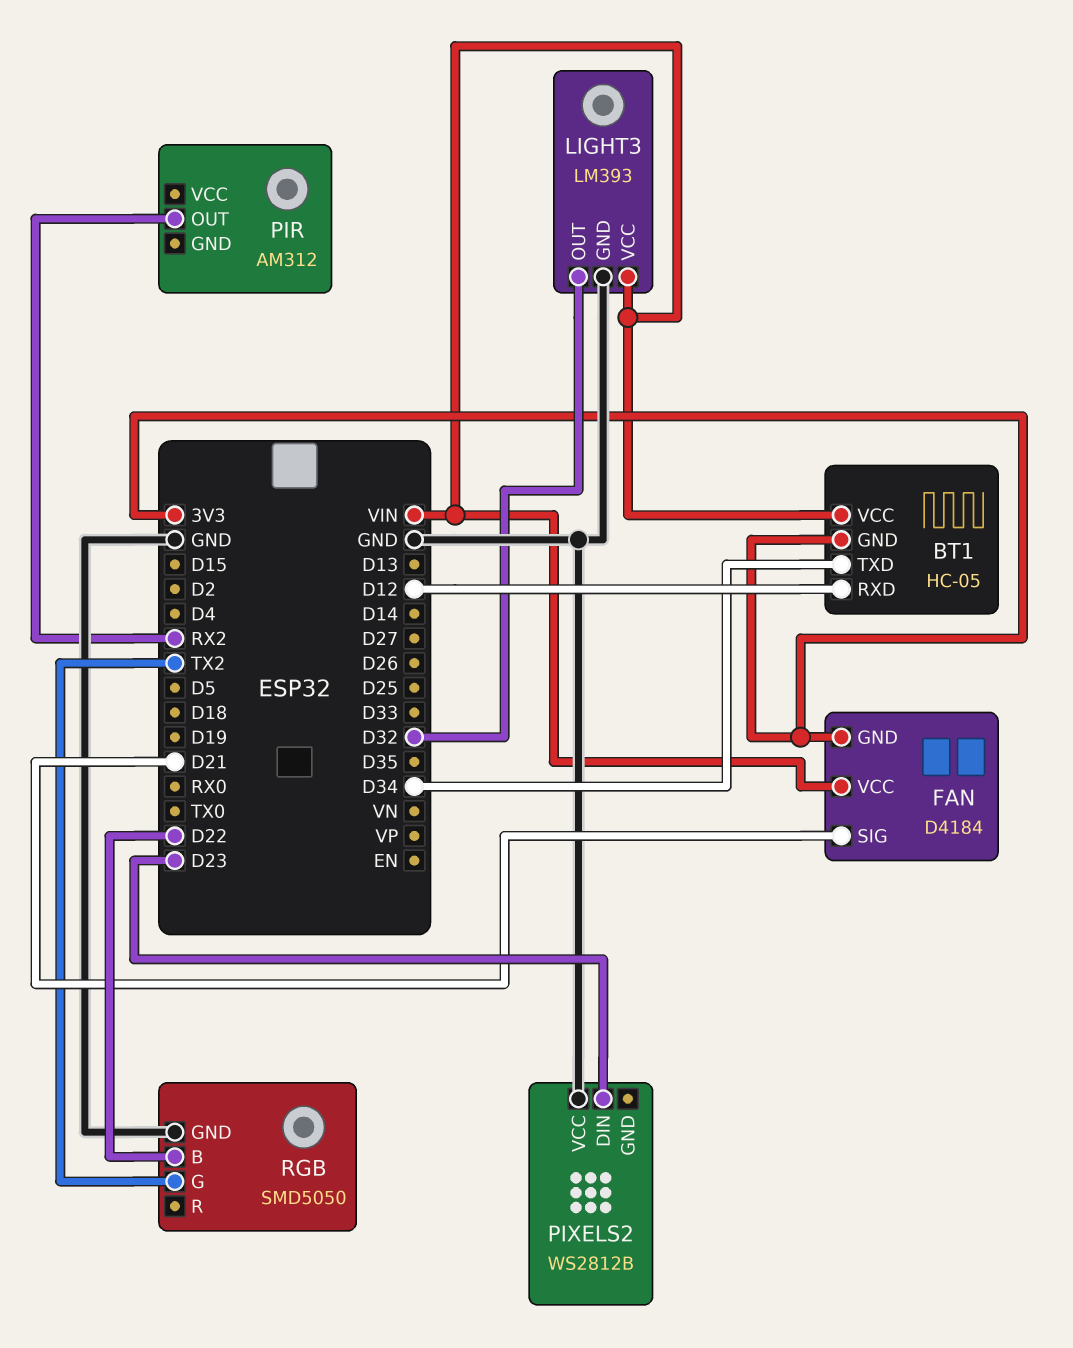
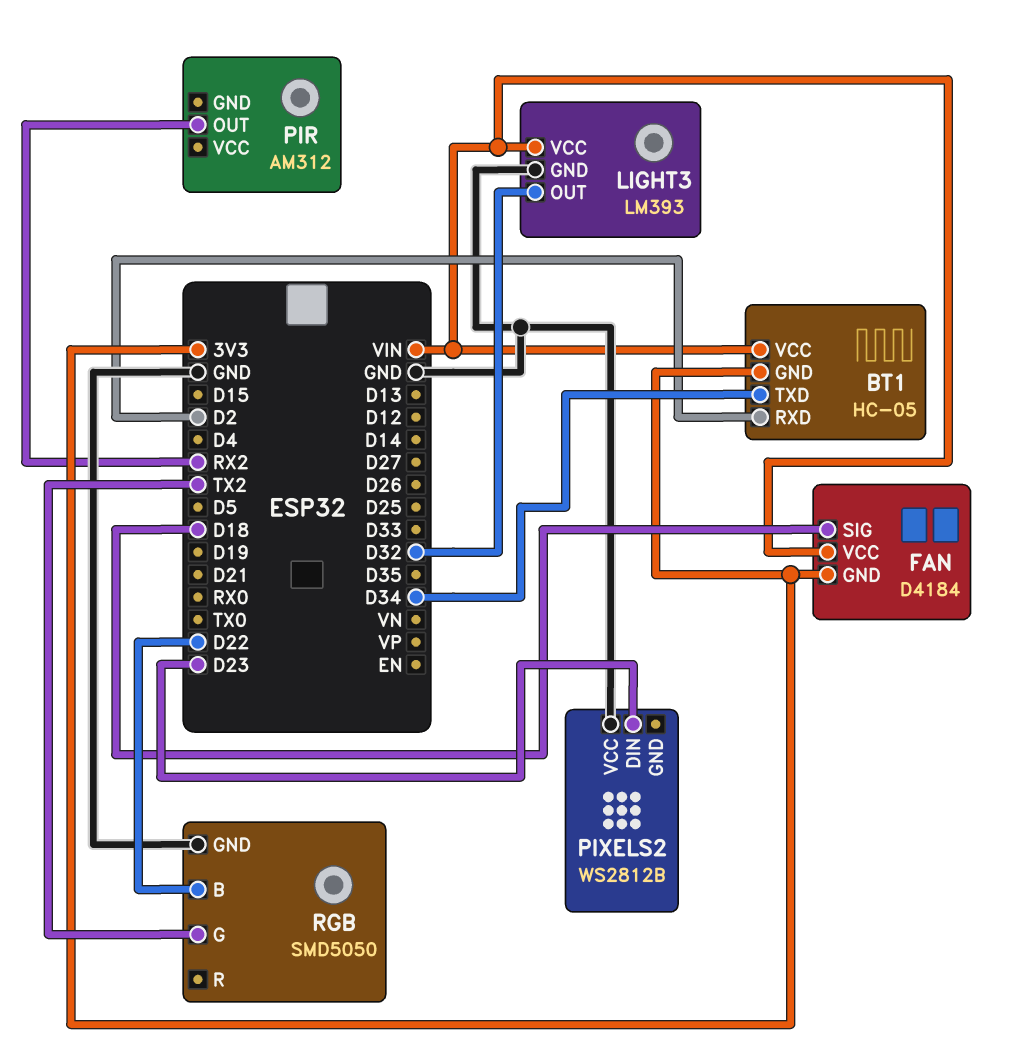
BT1 pin RXD: D12 -> D2
FAN pin SIG: D21 -> D18

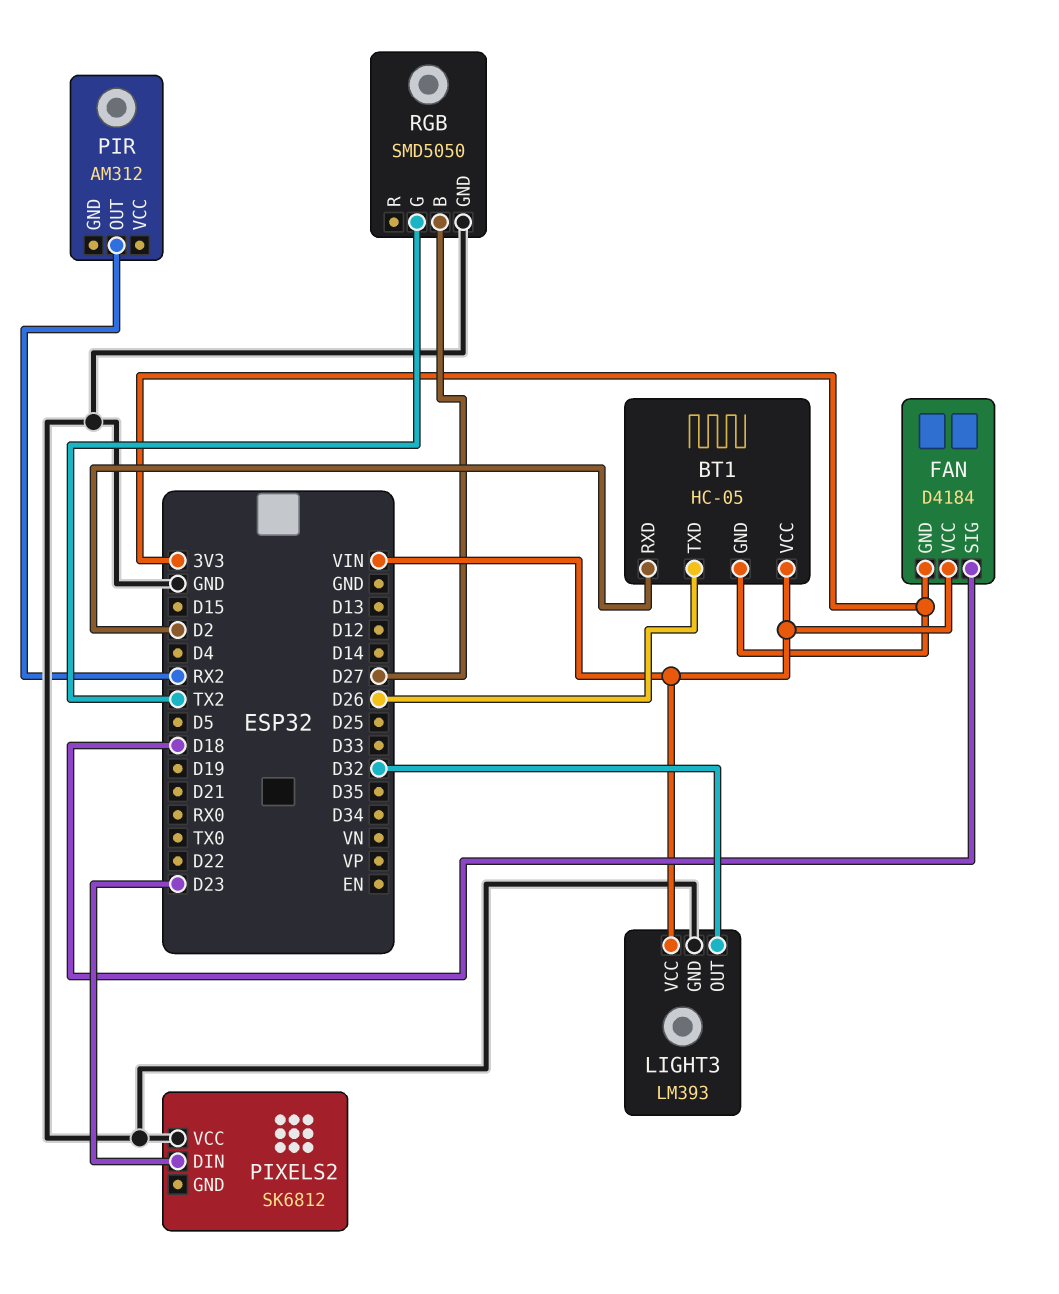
BT1 pin TXD: D34 -> D26
PIXELS2: WS2812B -> SK6812
RGB pin B: D22 -> D27

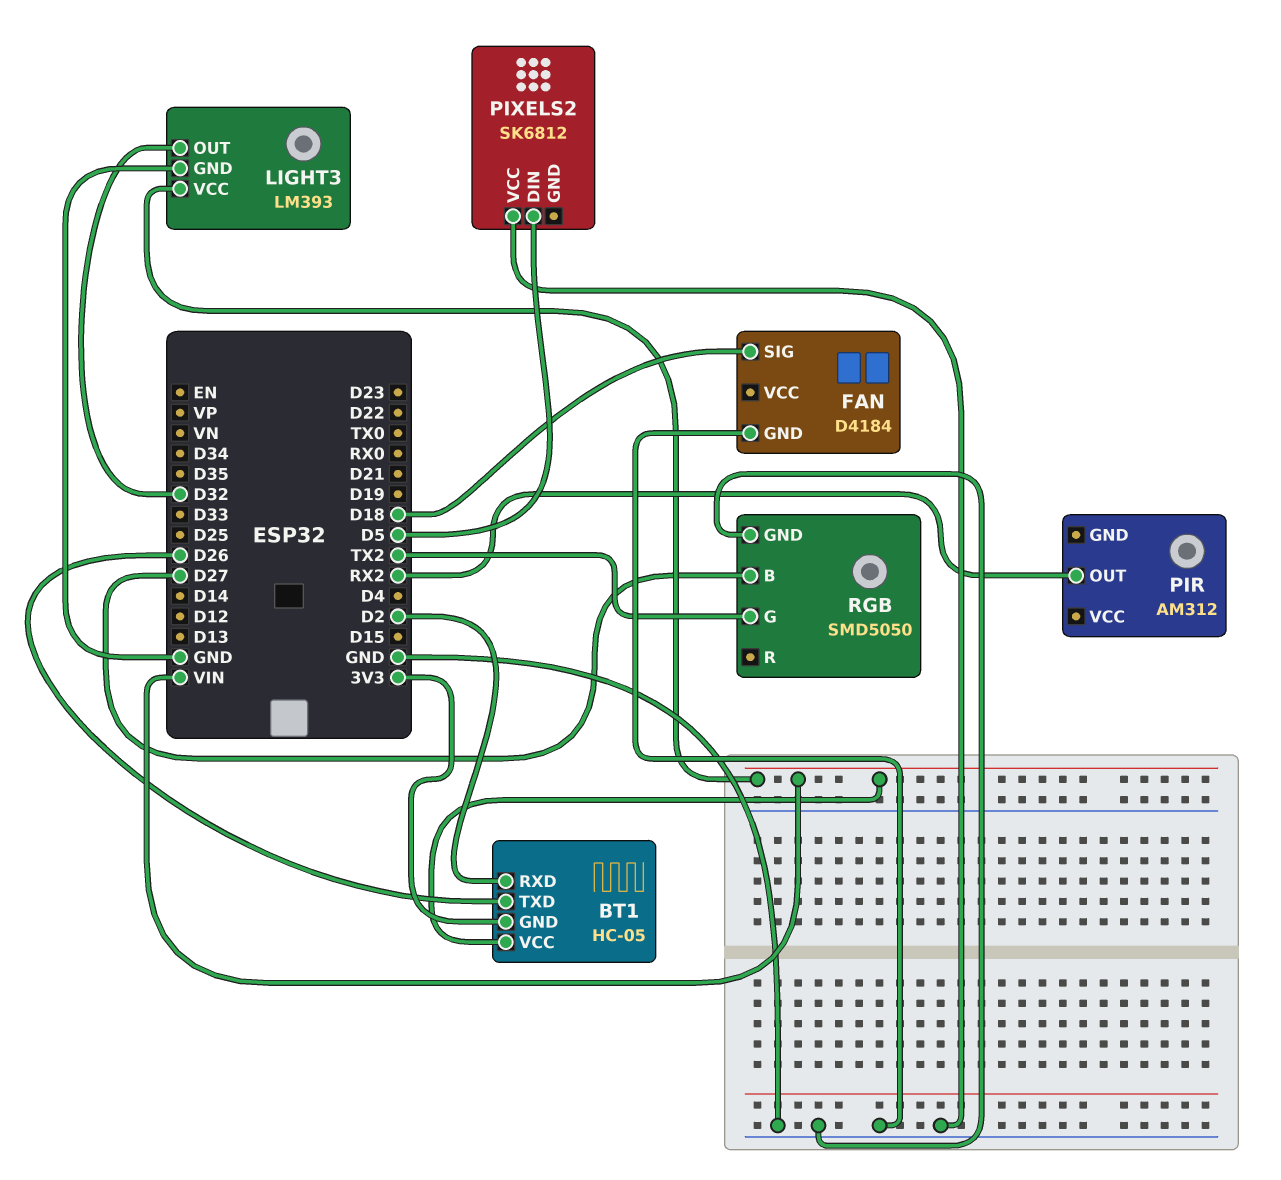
FAN pin GND: 3V3 -> GND
FAN pin VCC: VIN -> none
PIXELS2 pin DIN: D23 -> D5

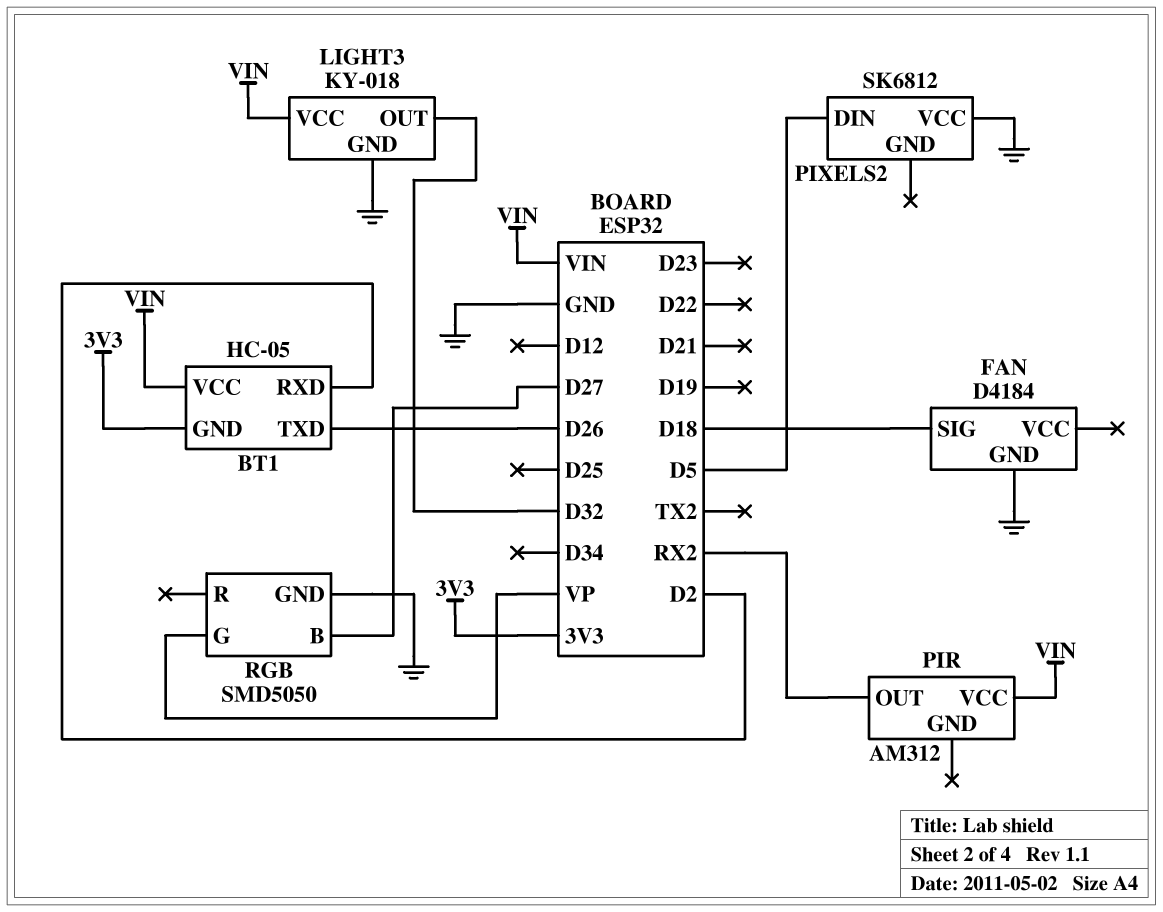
LIGHT3: LM393 -> KY-018
PIR pin VCC: none -> VIN
RGB pin G: TX2 -> VP

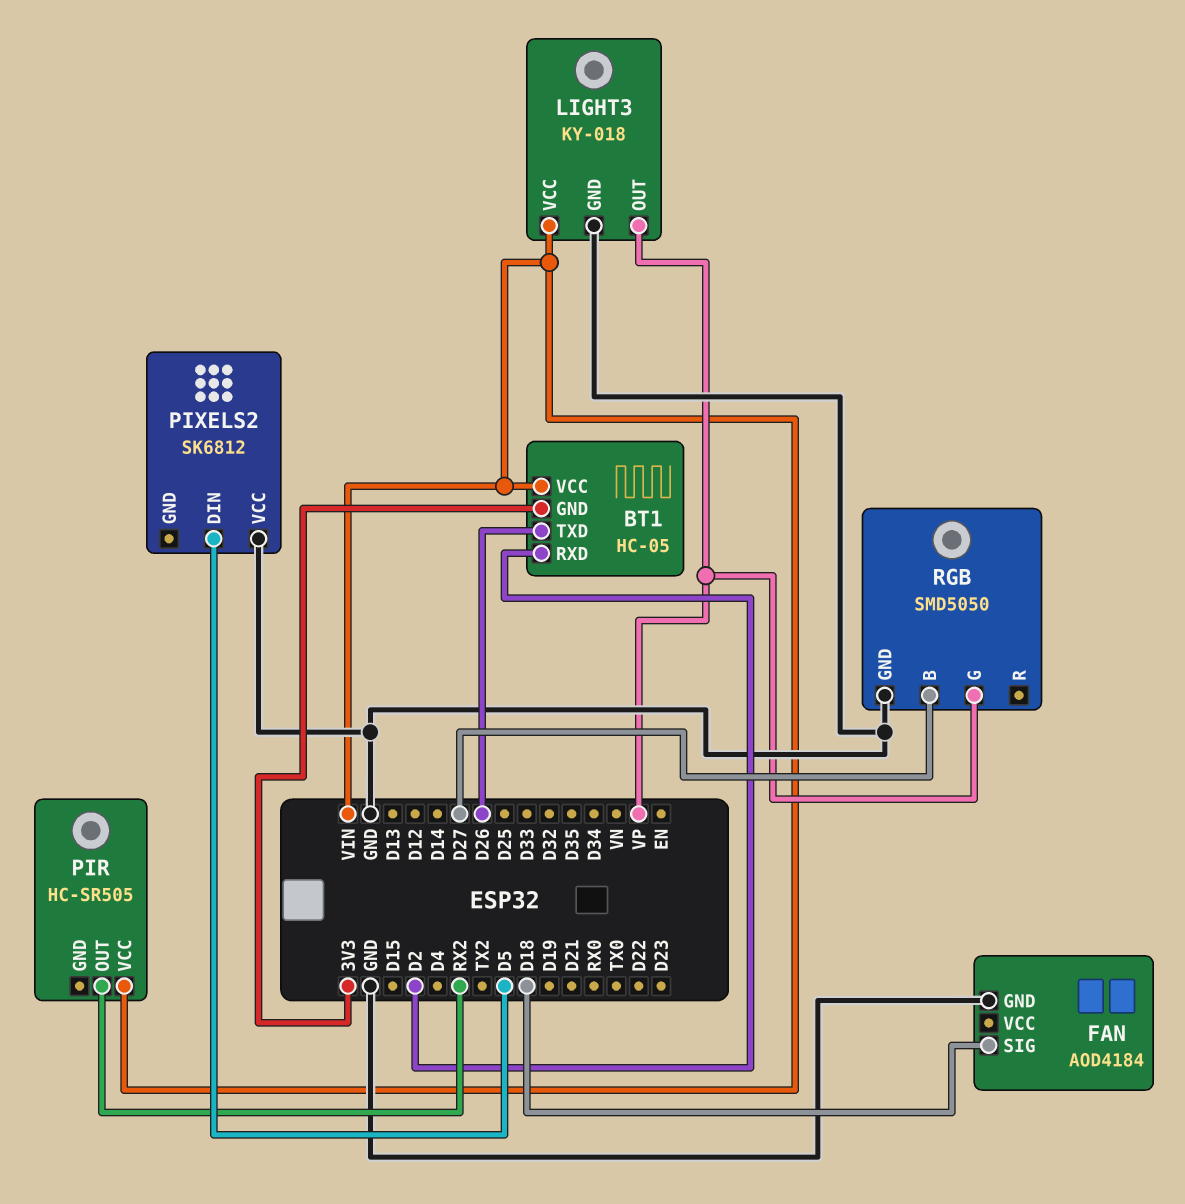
FAN: D4184 -> AOD4184
LIGHT3 pin OUT: D32 -> VP
PIR: AM312 -> HC-SR505

